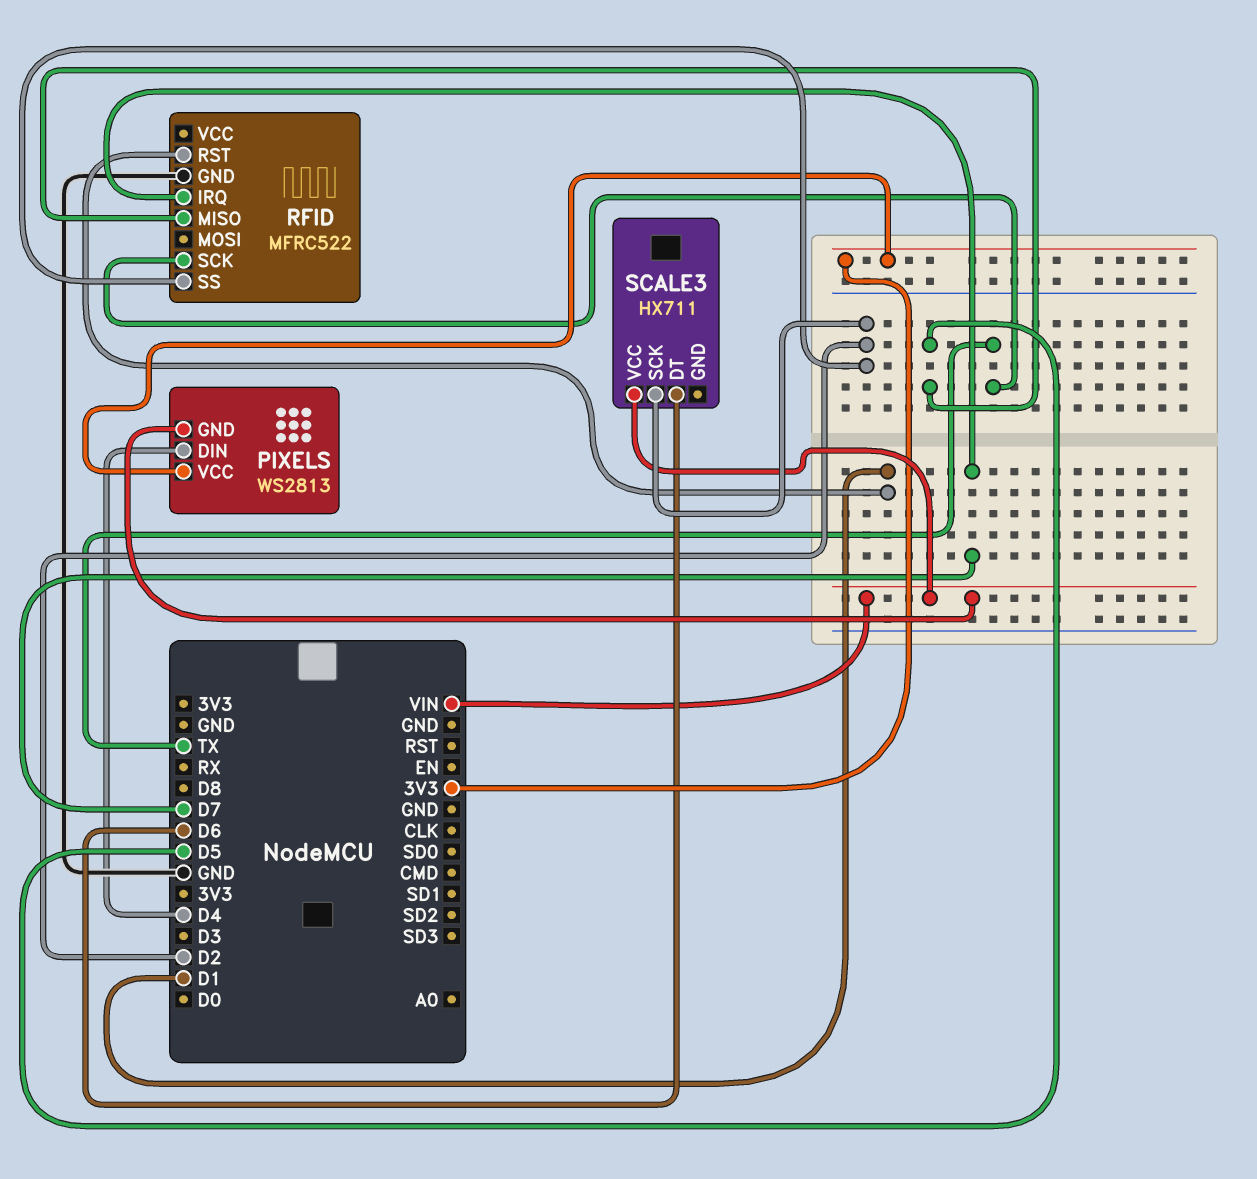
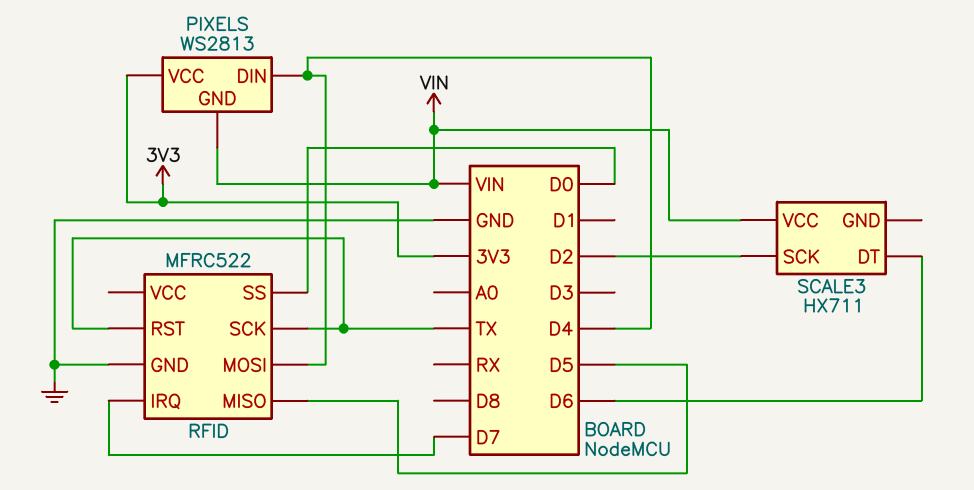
RFID pin MOSI: none -> D4
RFID pin RST: D1 -> TX
RFID pin SS: D2 -> D0

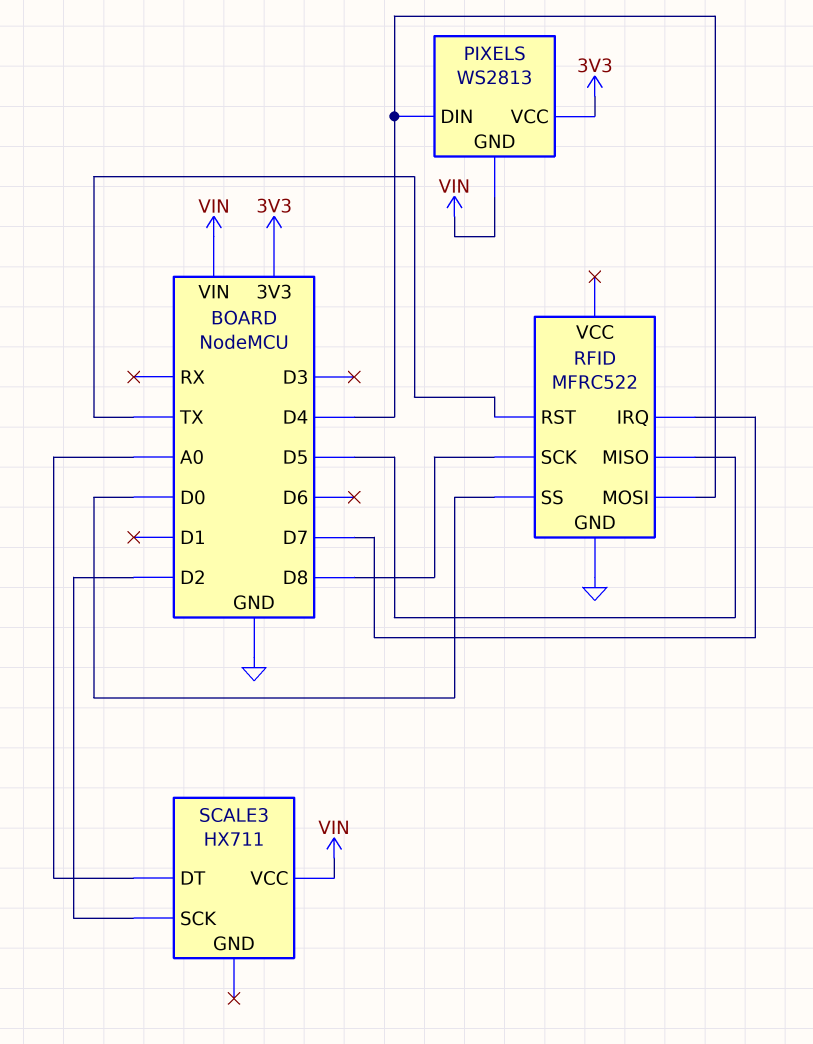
RFID pin SCK: TX -> D8
SCALE3 pin DT: D6 -> A0

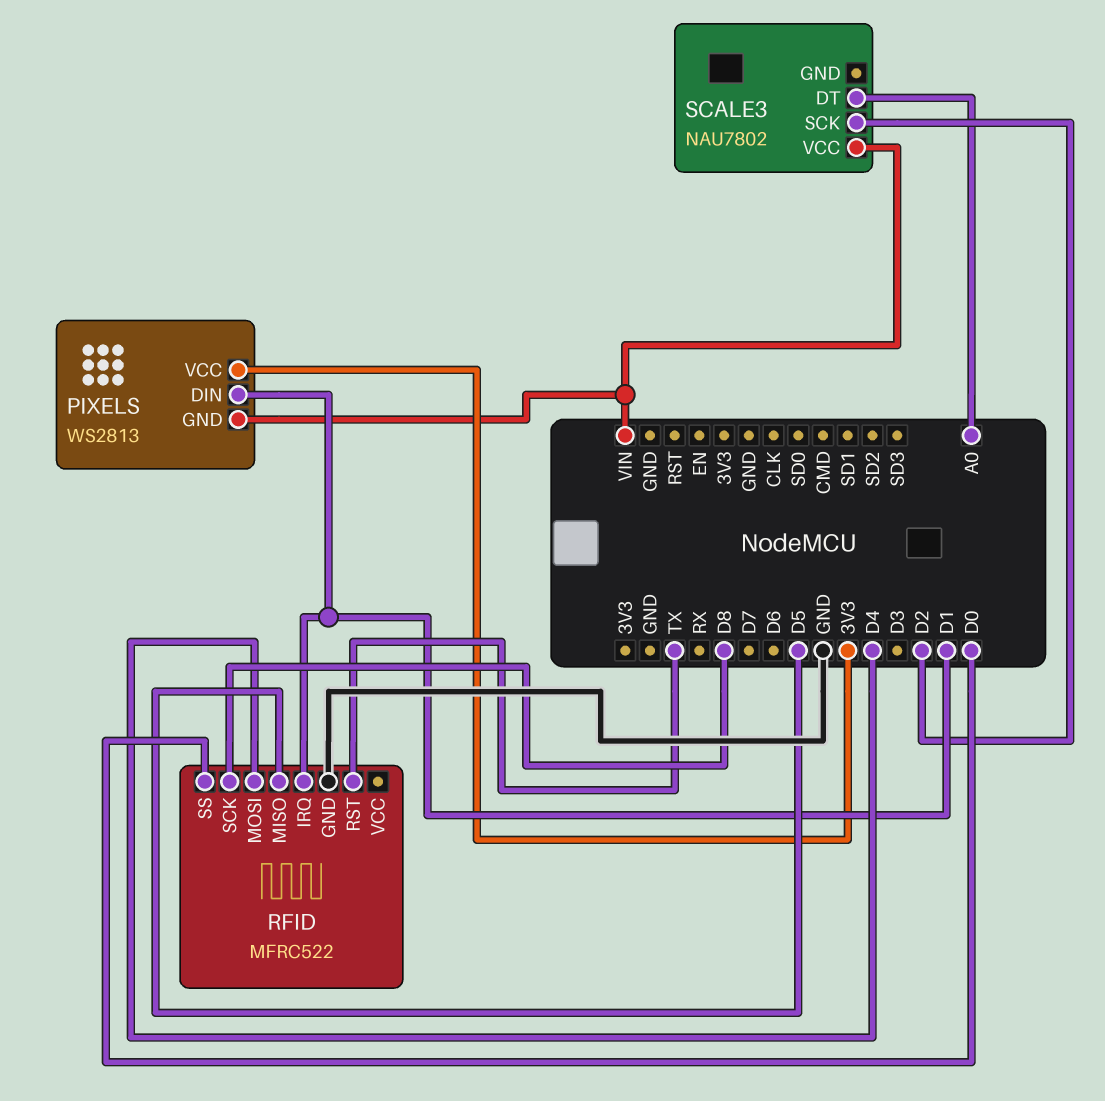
PIXELS pin DIN: D4 -> D1
RFID pin IRQ: D7 -> D1
SCALE3: HX711 -> NAU7802

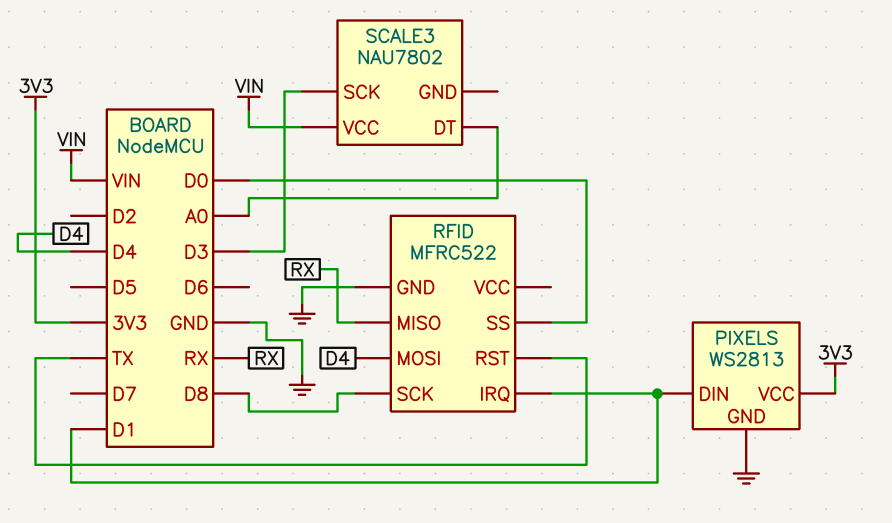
PIXELS pin GND: VIN -> GND
RFID pin MISO: D5 -> RX
SCALE3 pin SCK: D2 -> D3

